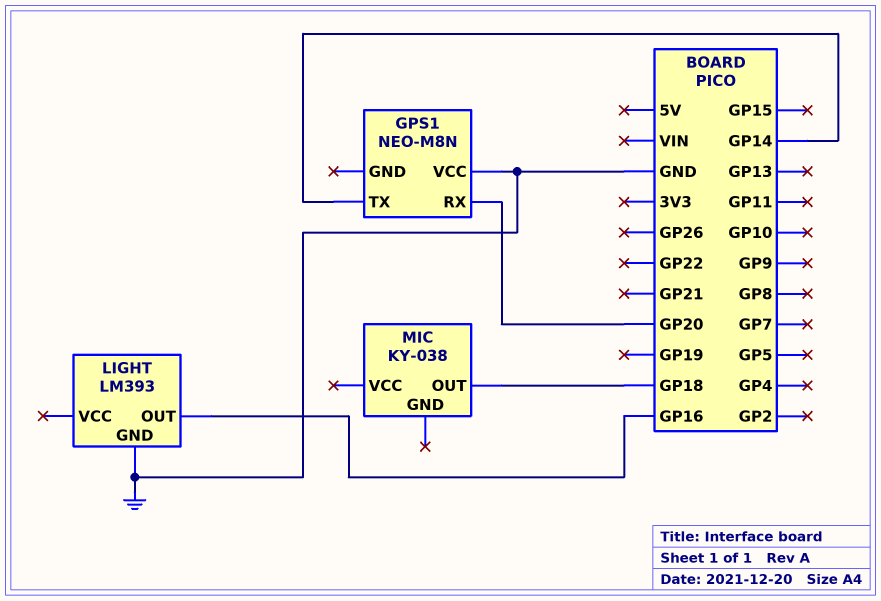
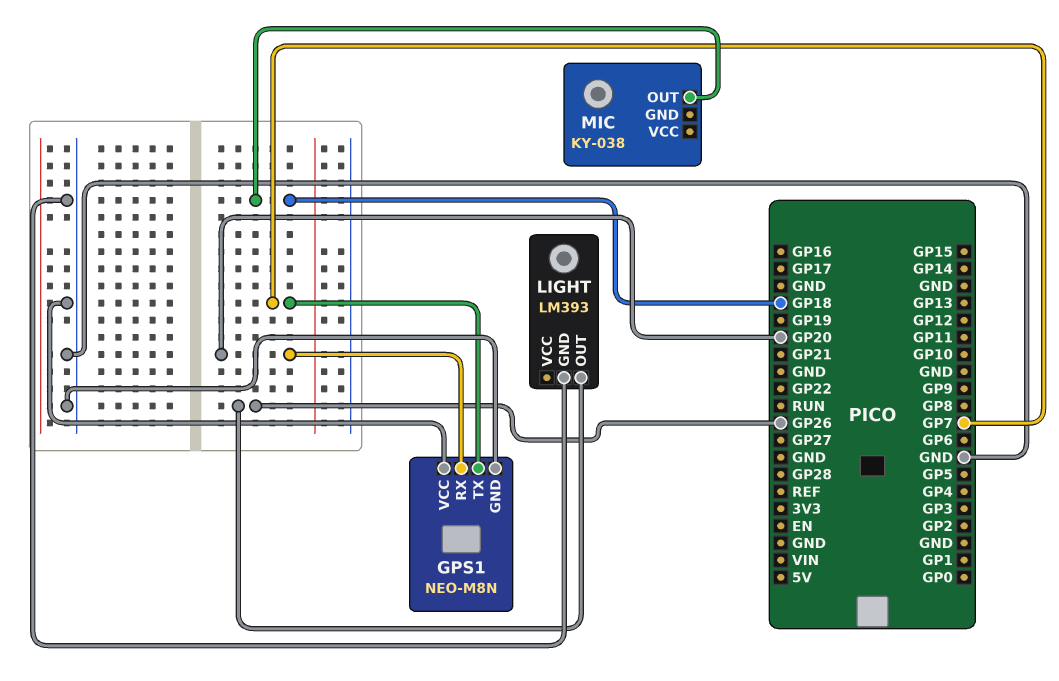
GPS1 pin GND: none -> GND
GPS1 pin TX: GP14 -> GP7
LIGHT pin OUT: GP16 -> GP26

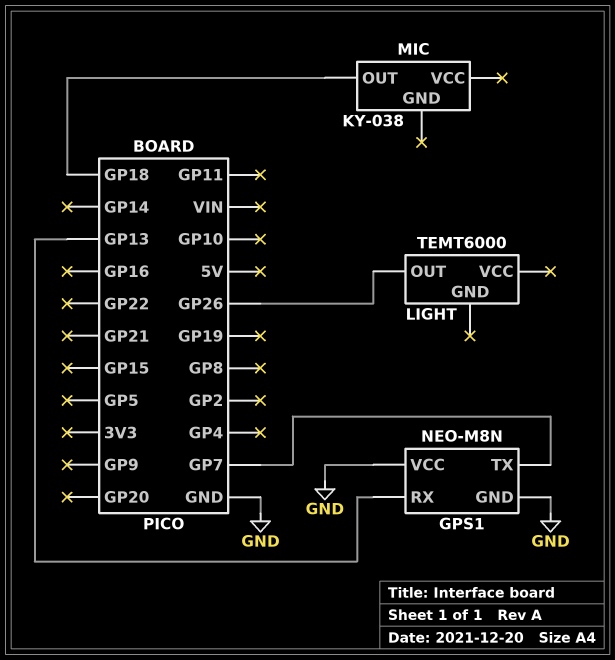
GPS1 pin RX: GP20 -> GP13
LIGHT: LM393 -> TEMT6000
LIGHT pin GND: GND -> none

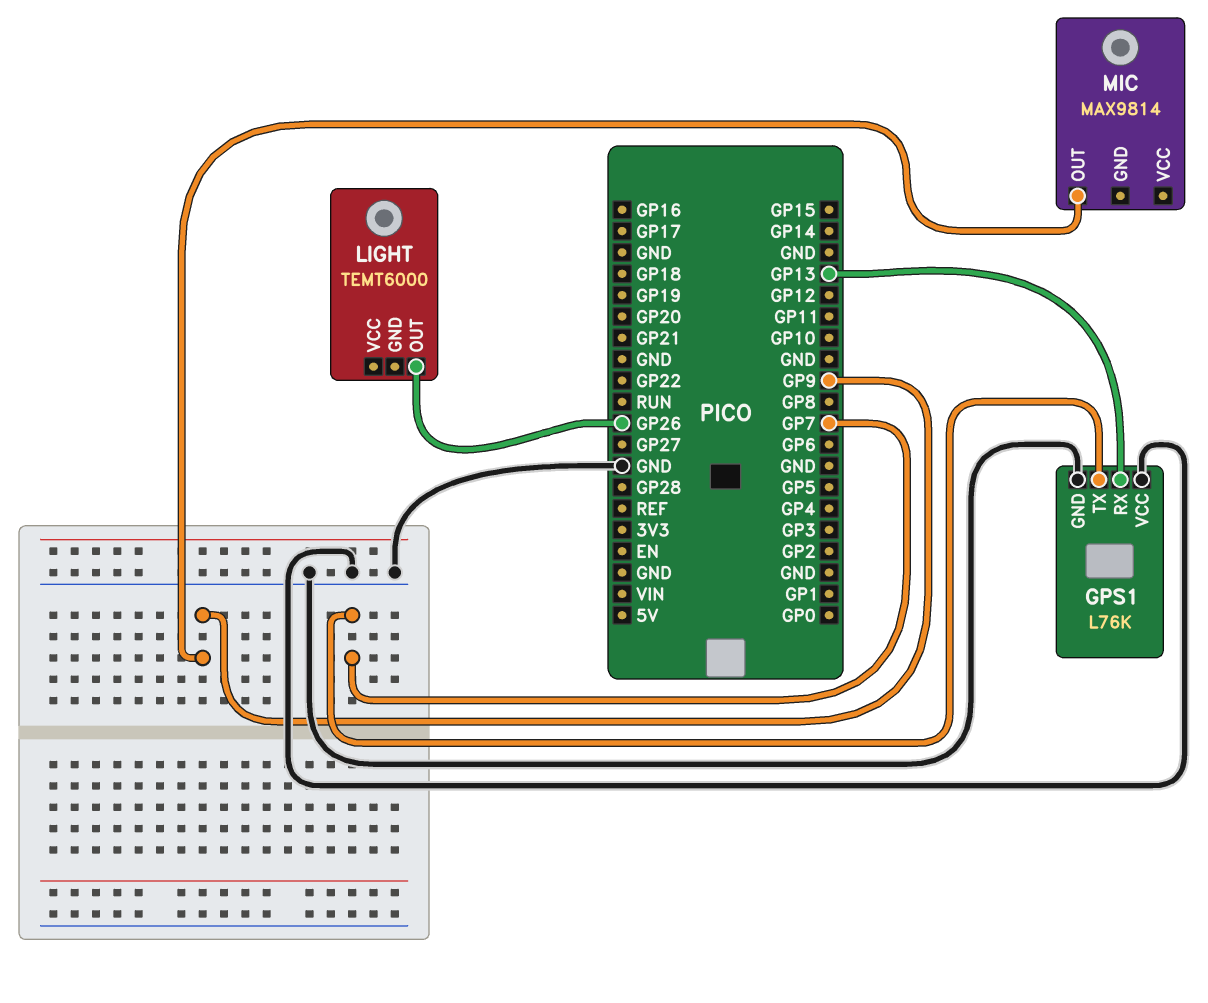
GPS1: NEO-M8N -> L76K
MIC: KY-038 -> MAX9814
MIC pin OUT: GP18 -> GP9

